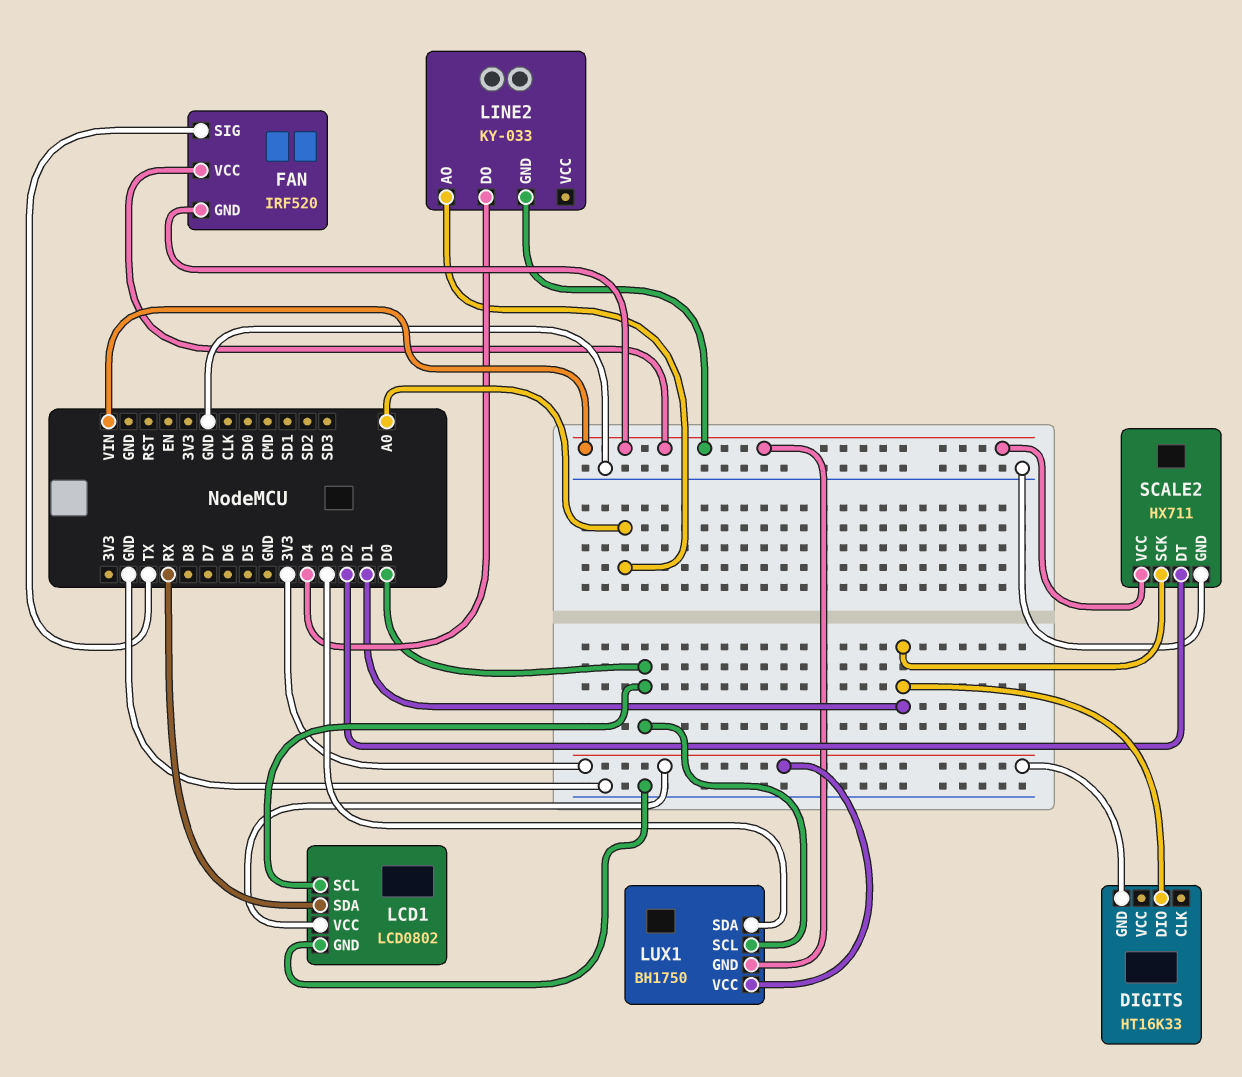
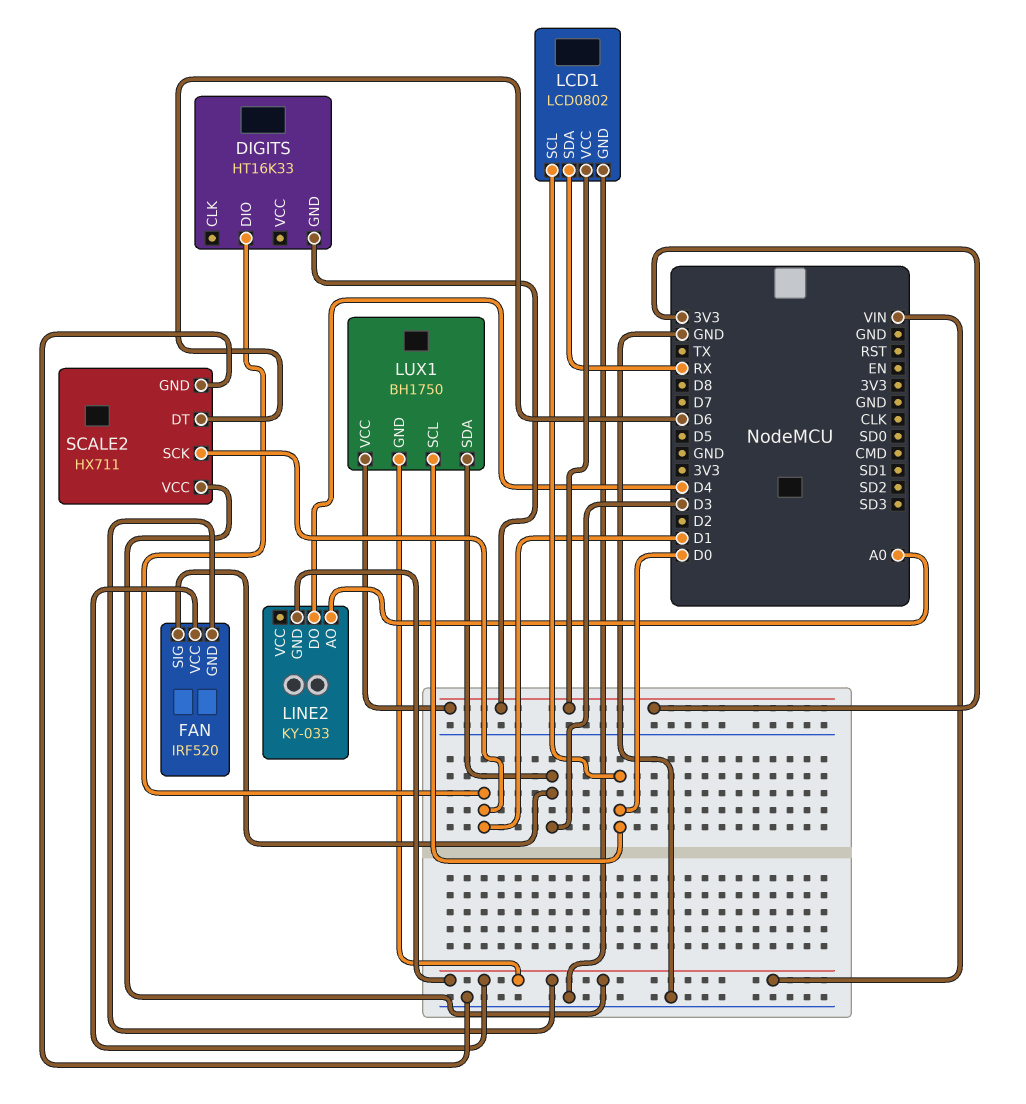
FAN pin SIG: TX -> D3
SCALE2 pin DT: D2 -> D6

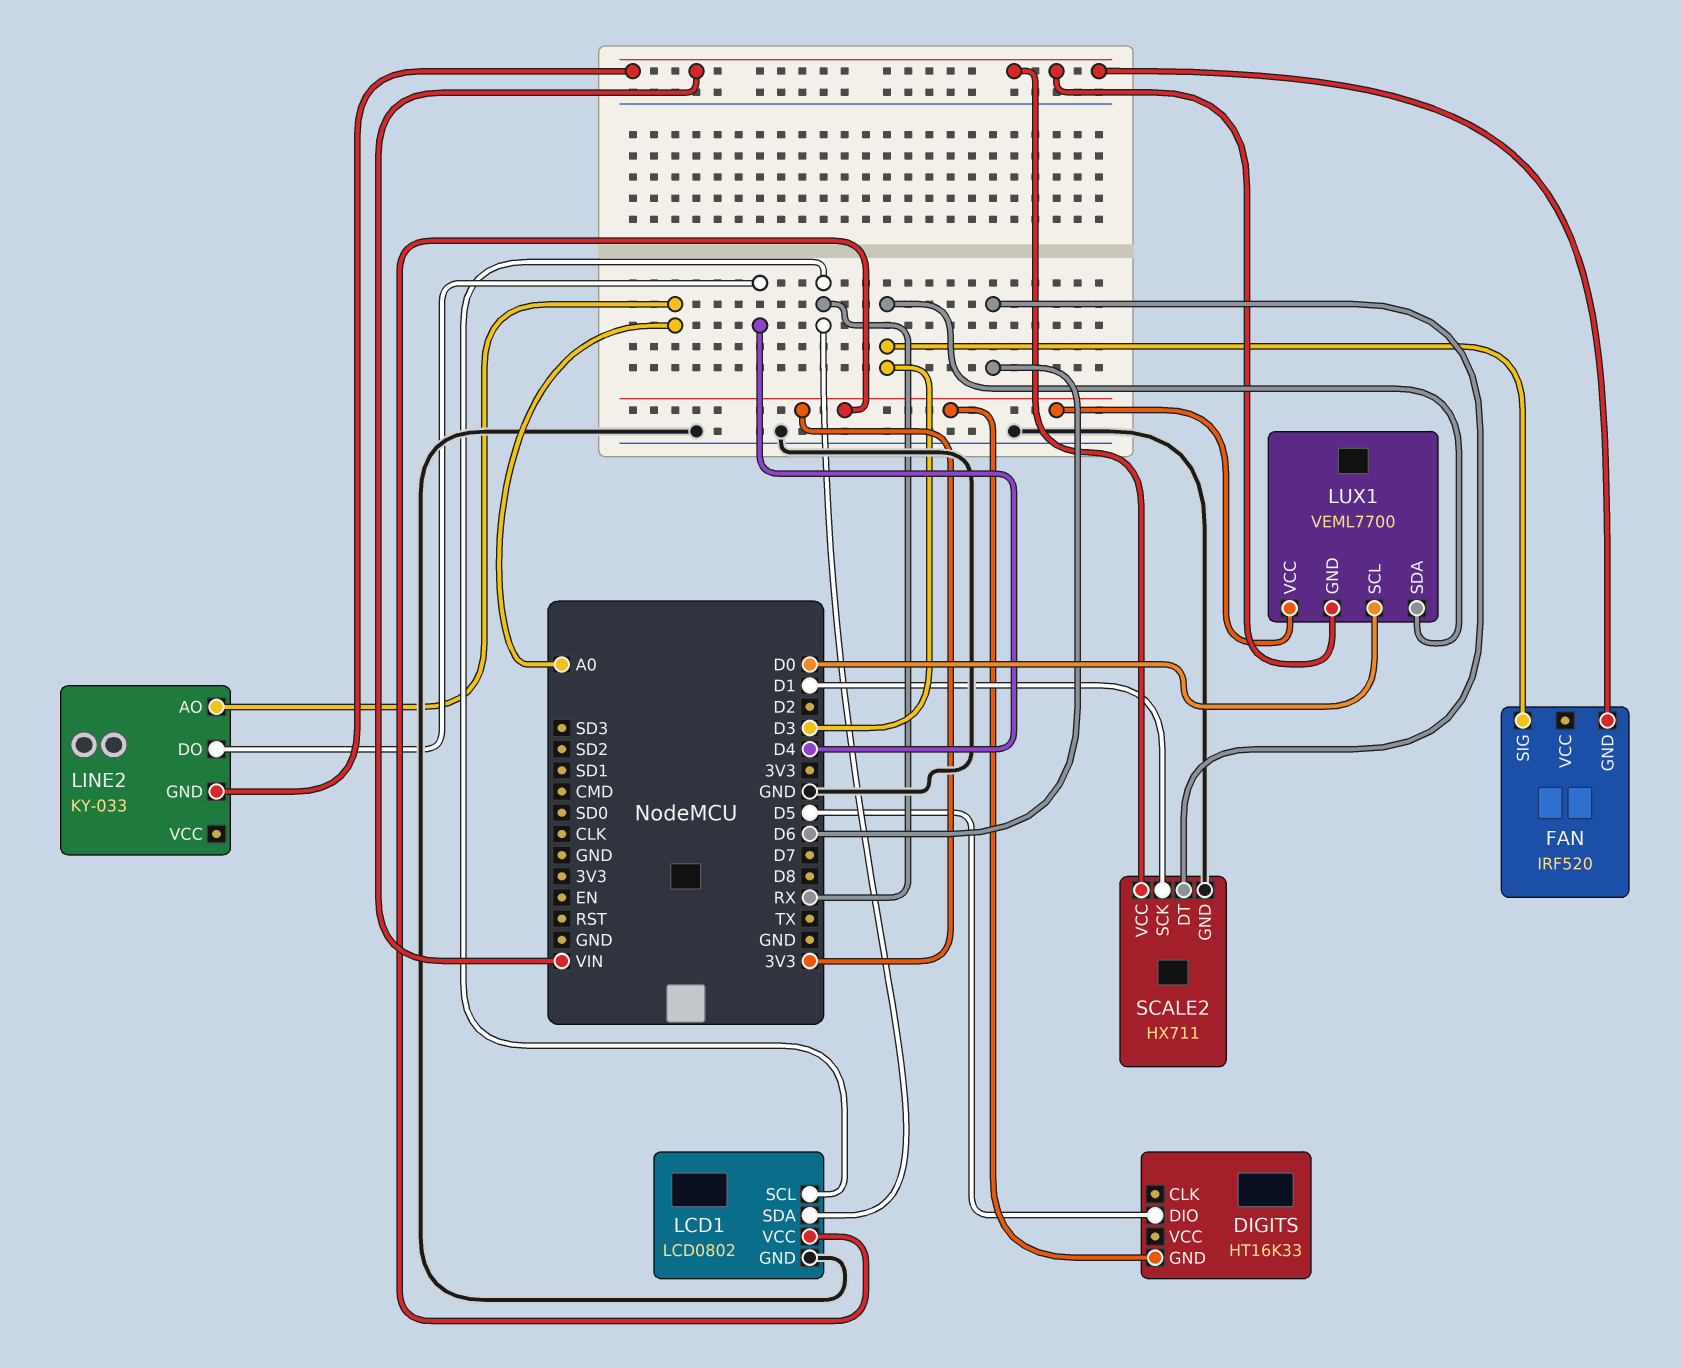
DIGITS pin DIO: D1 -> D5
FAN pin VCC: VIN -> none
LCD1 pin SCL: D0 -> RX
LUX1: BH1750 -> VEML7700

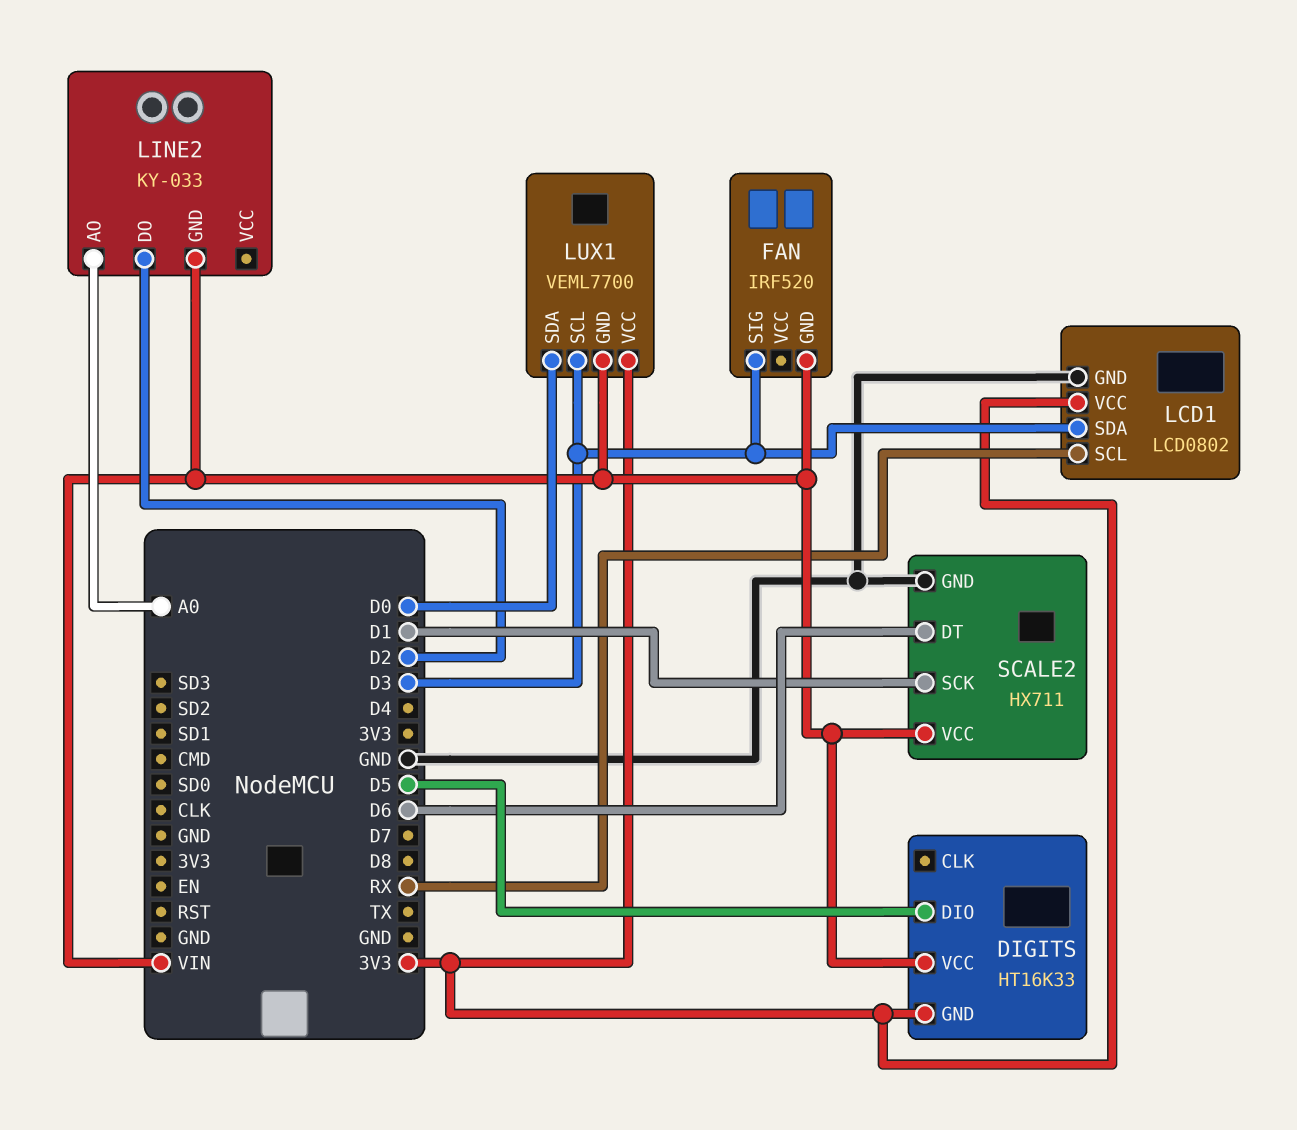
DIGITS pin VCC: none -> VIN
LCD1 pin SDA: RX -> D3
LINE2 pin DO: D4 -> D2
LUX1 pin SCL: D0 -> D3
LUX1 pin SDA: D3 -> D0

